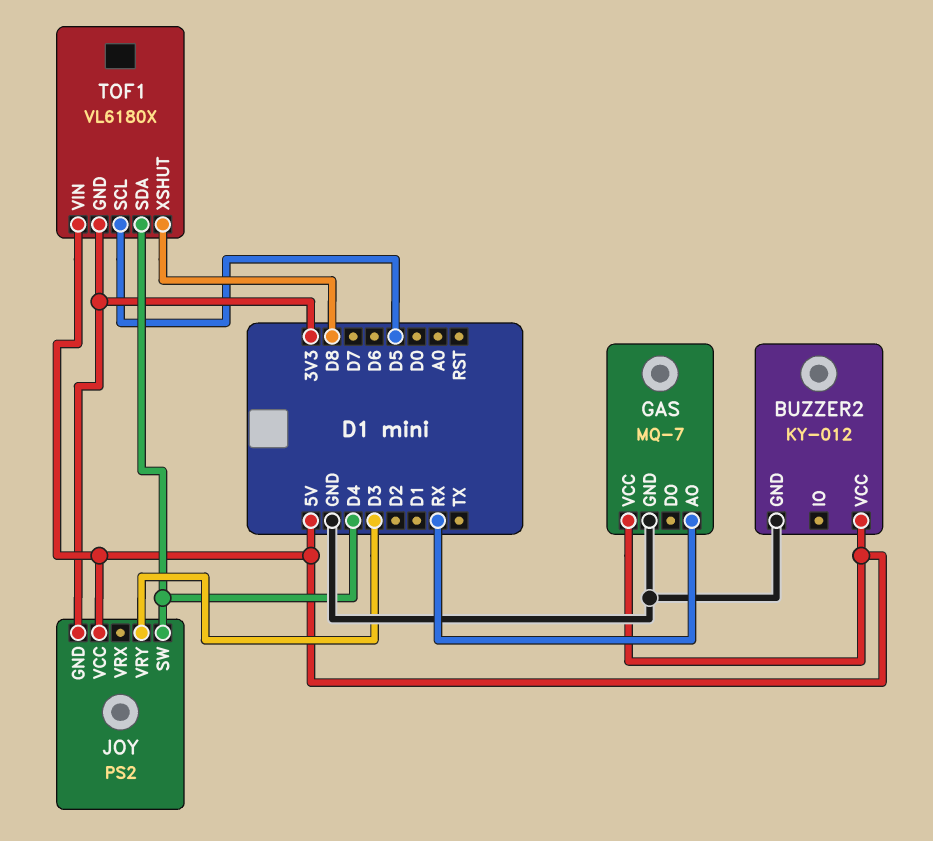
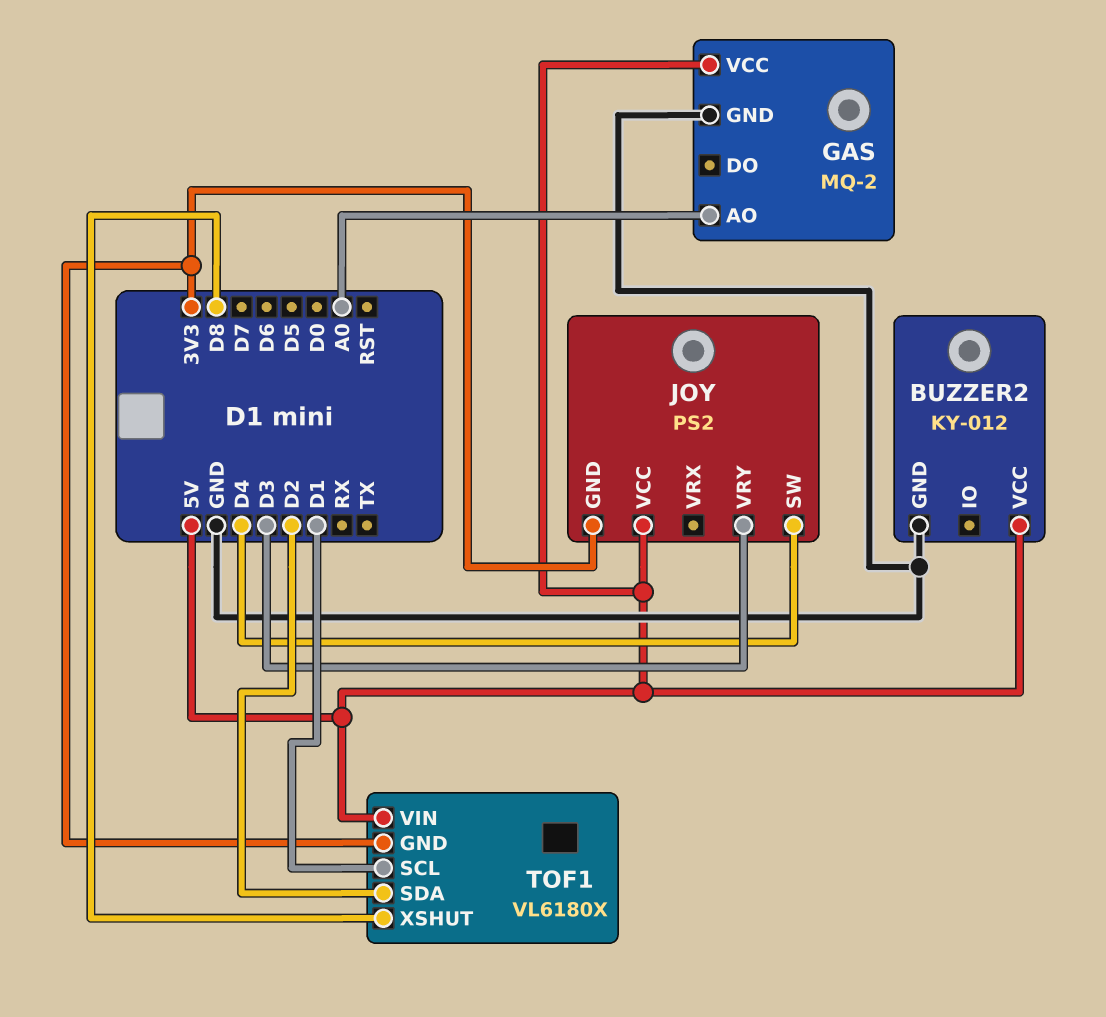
GAS: MQ-7 -> MQ-2
GAS pin AO: RX -> A0
TOF1 pin SCL: D5 -> D1
TOF1 pin SDA: D4 -> D2

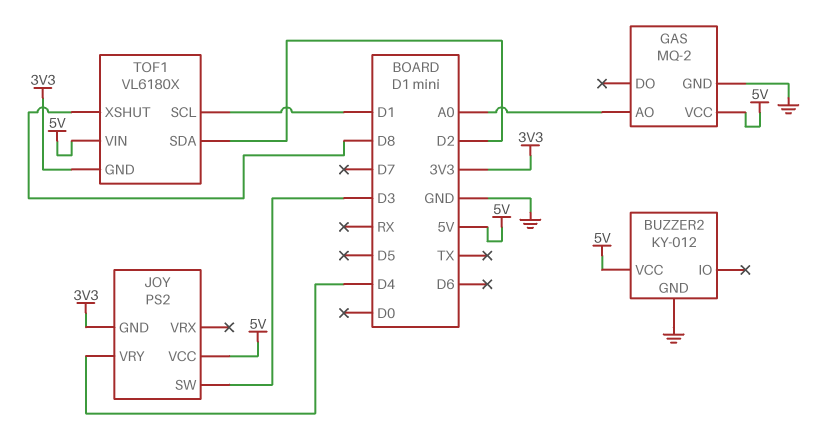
JOY pin SW: D4 -> D3
JOY pin VRY: D3 -> D4

